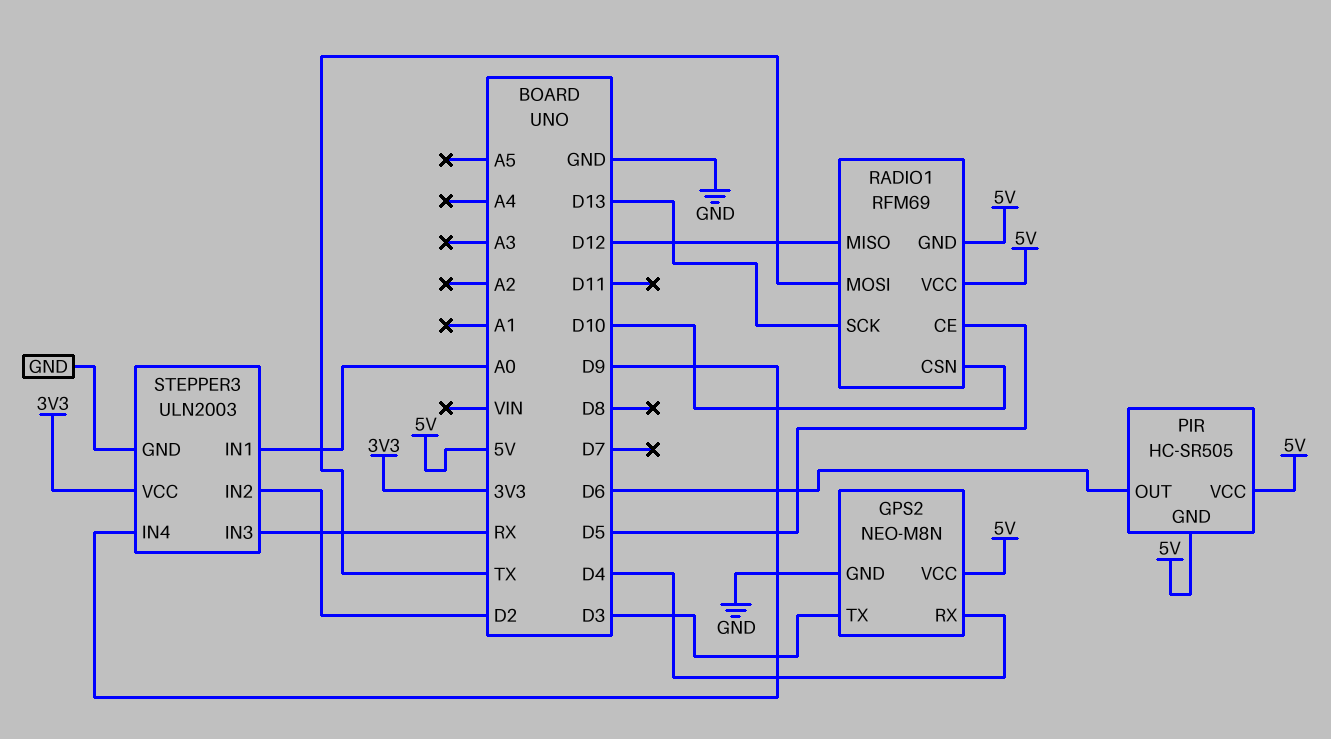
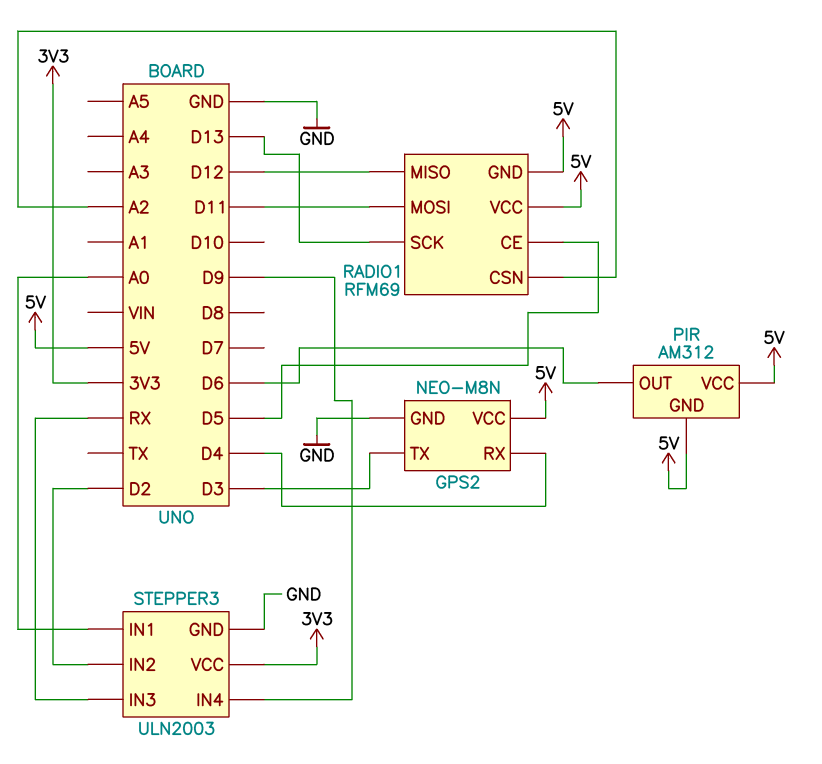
PIR: HC-SR505 -> AM312
RADIO1 pin CSN: D10 -> A2
RADIO1 pin MOSI: TX -> D11

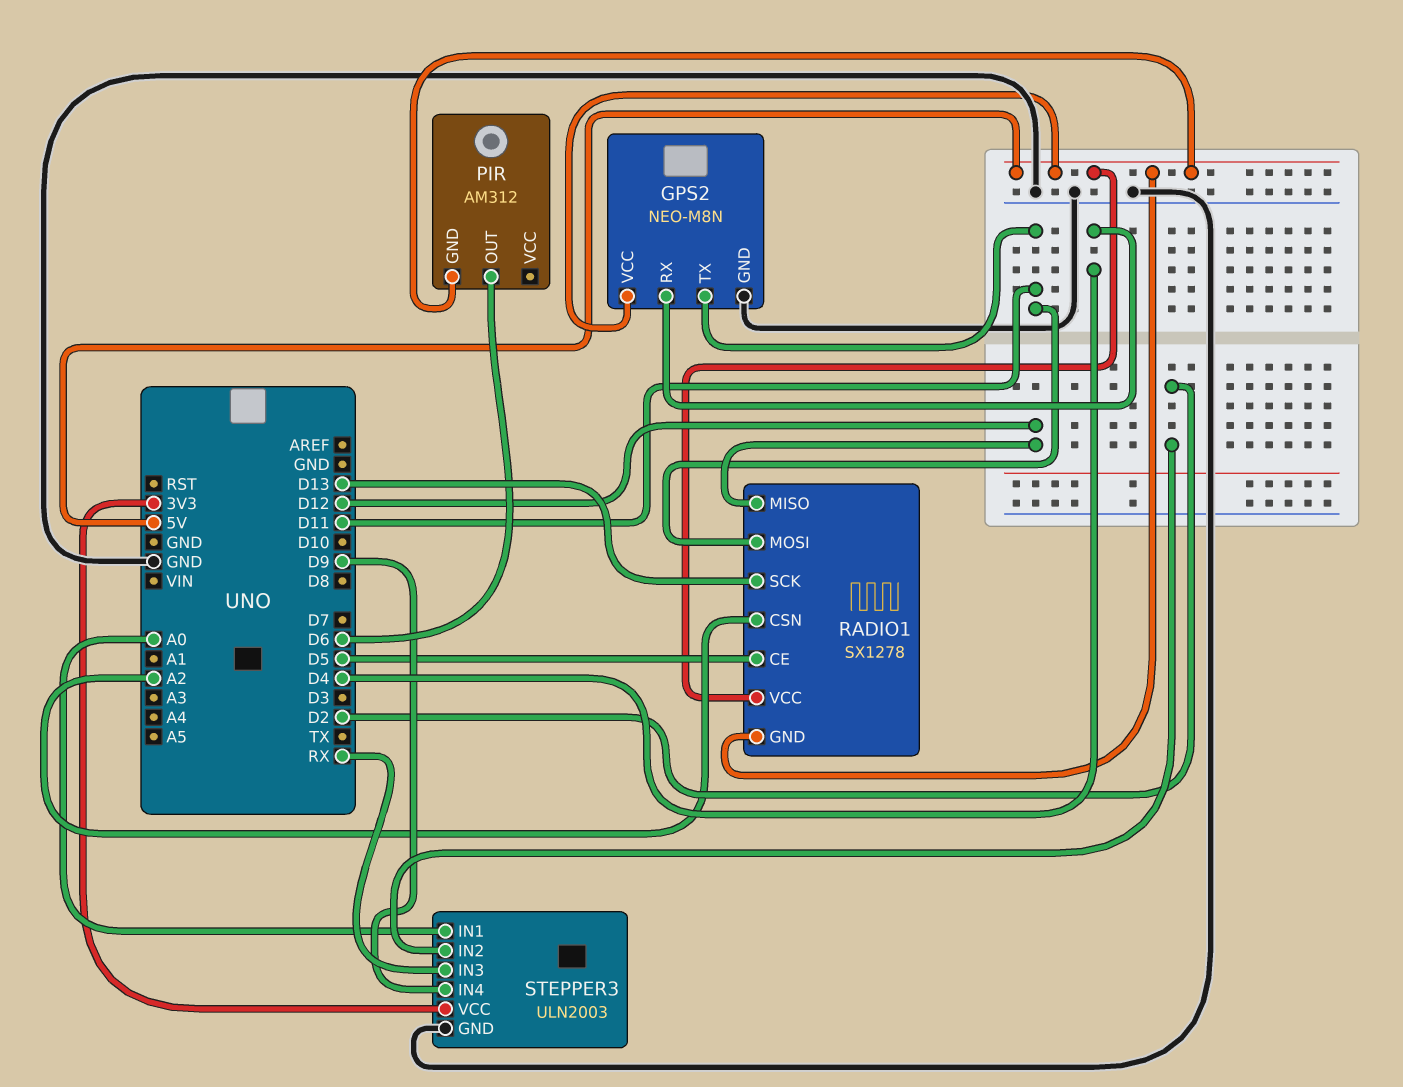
GPS2 pin TX: D3 -> D11
PIR pin VCC: 5V -> none
RADIO1: RFM69 -> SX1278

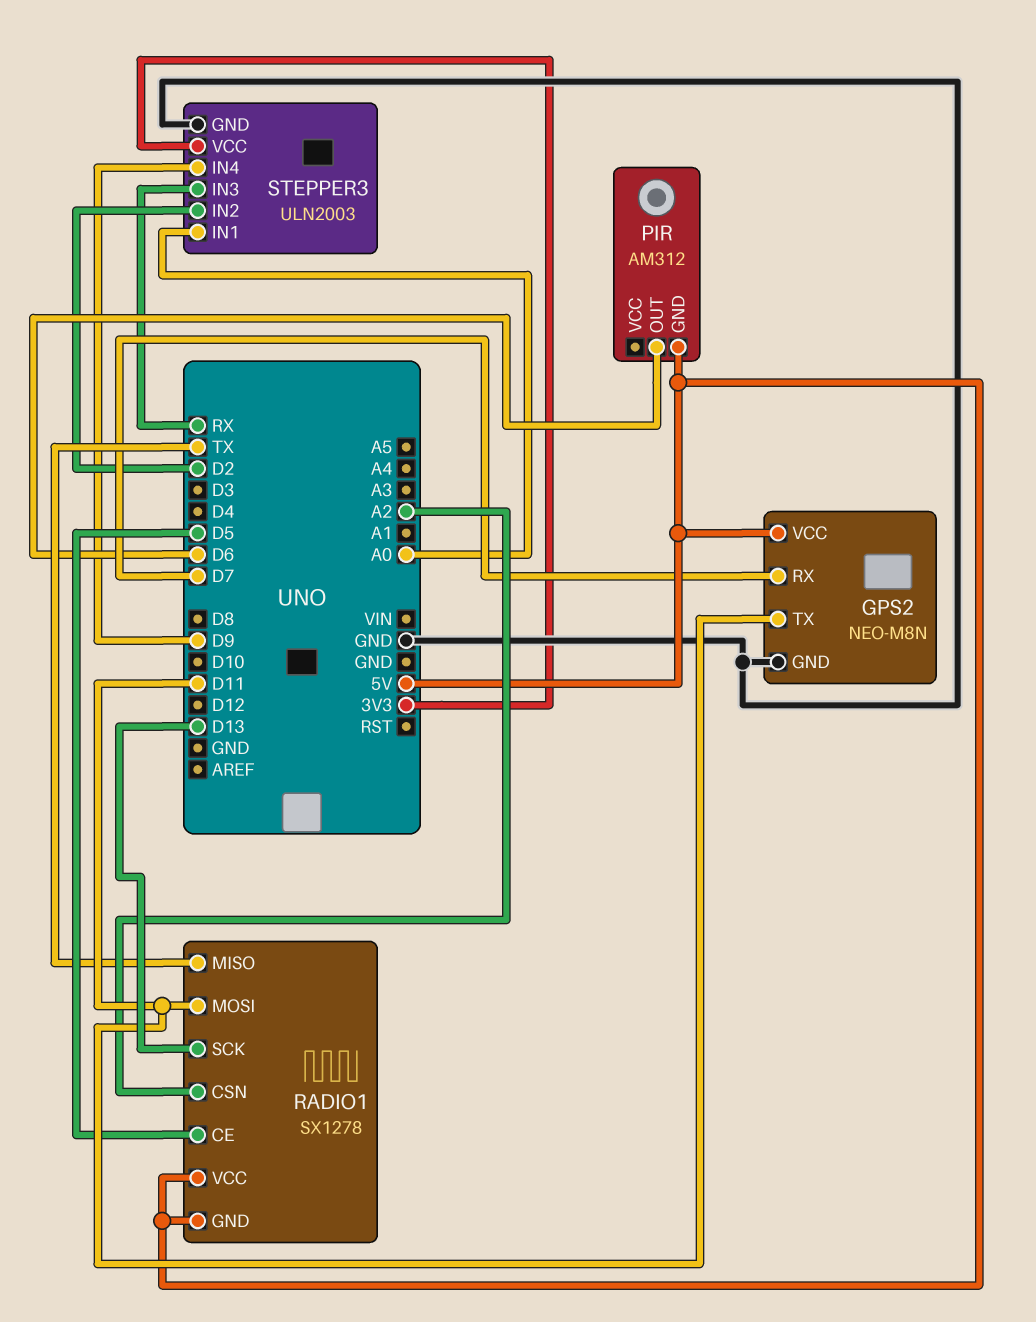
GPS2 pin RX: D4 -> D7
RADIO1 pin MISO: D12 -> TX

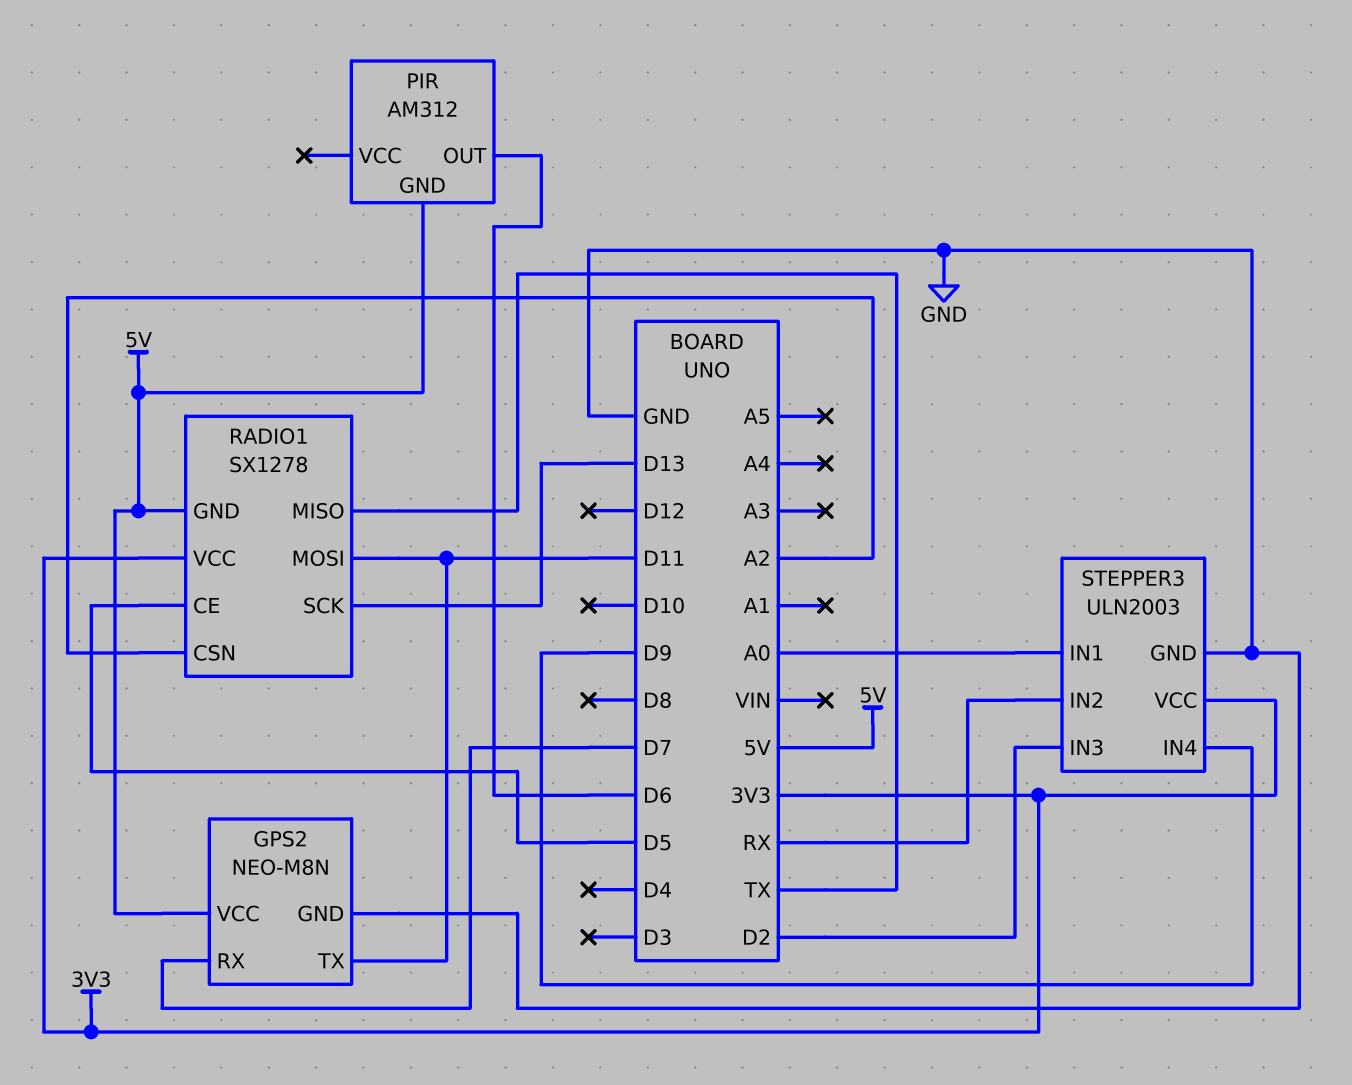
RADIO1 pin VCC: 5V -> 3V3
STEPPER3 pin IN2: D2 -> RX
STEPPER3 pin IN3: RX -> D2

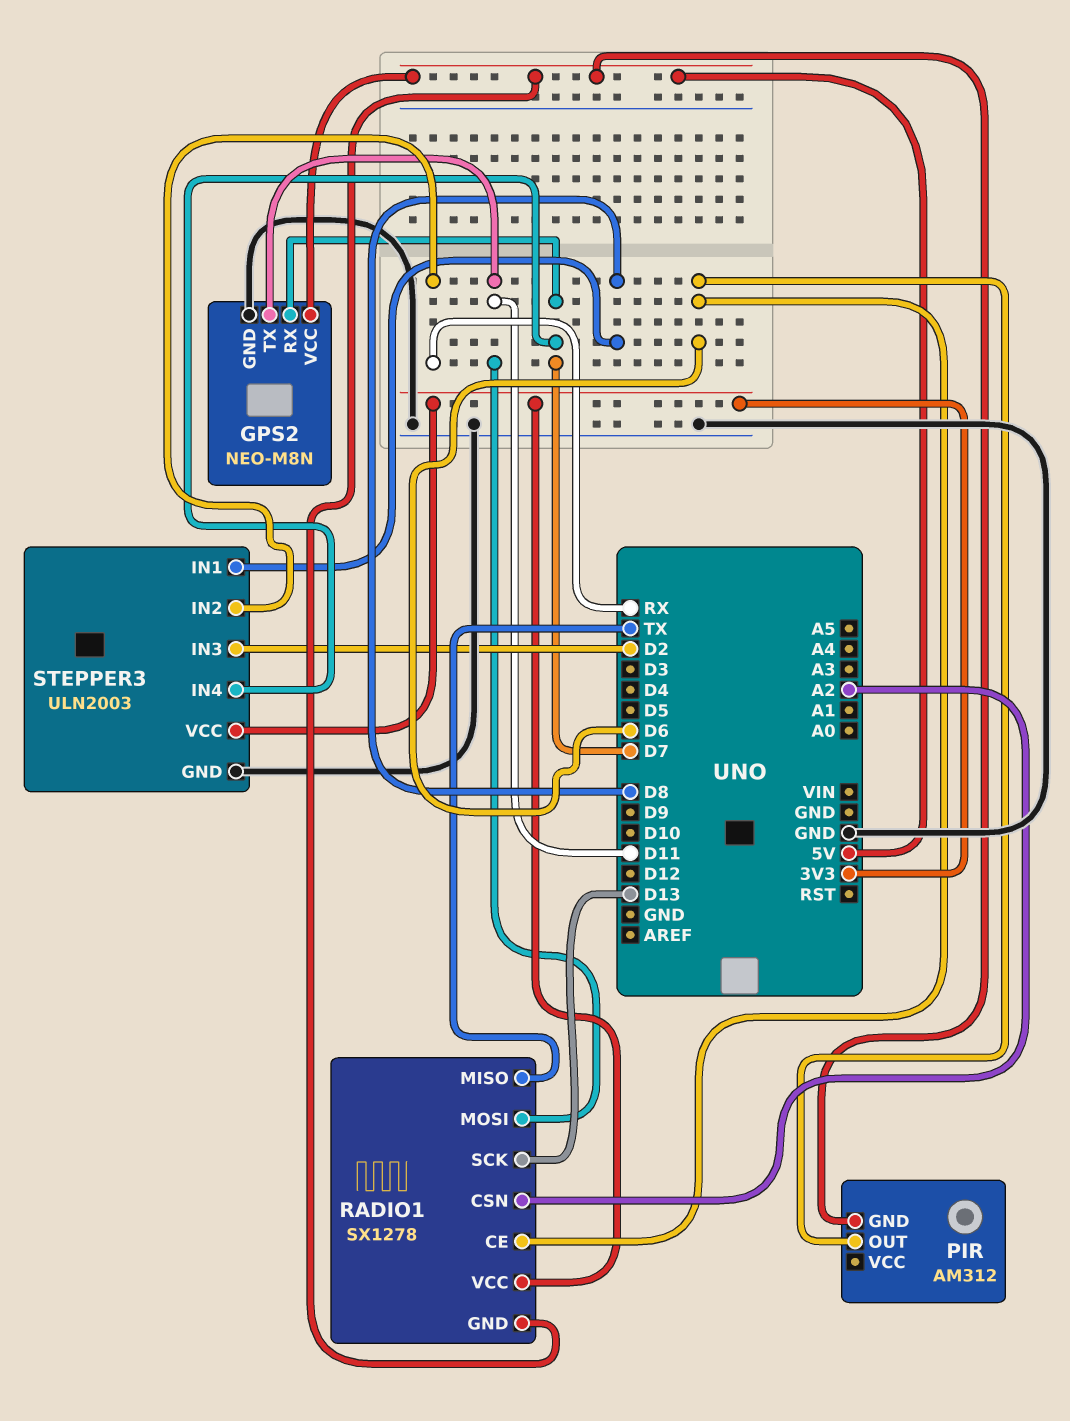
RADIO1 pin CE: D5 -> D6
STEPPER3 pin IN1: A0 -> D8
STEPPER3 pin IN4: D9 -> D7

